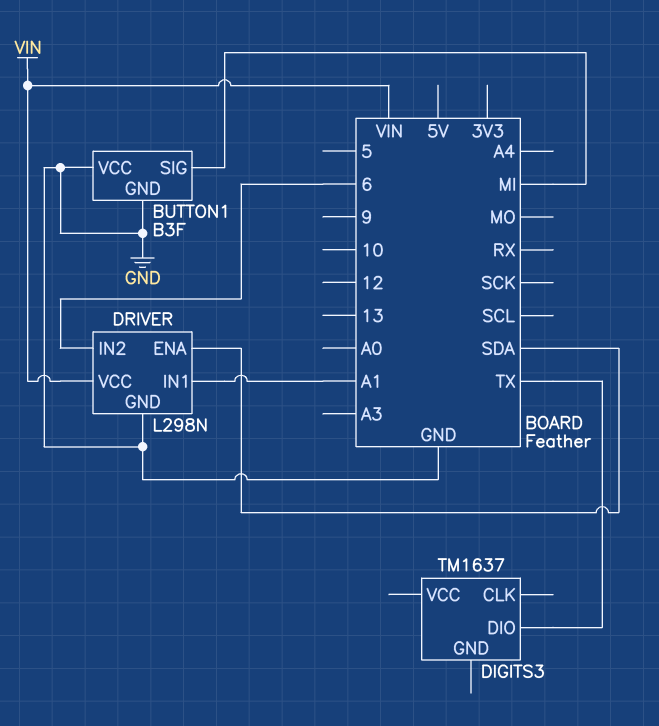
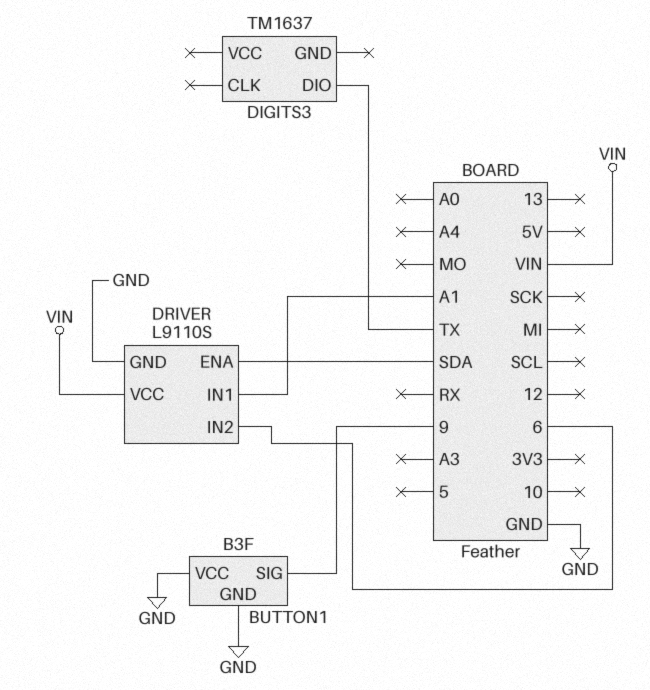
BUTTON1 pin SIG: MI -> 9
DRIVER: L298N -> L9110S

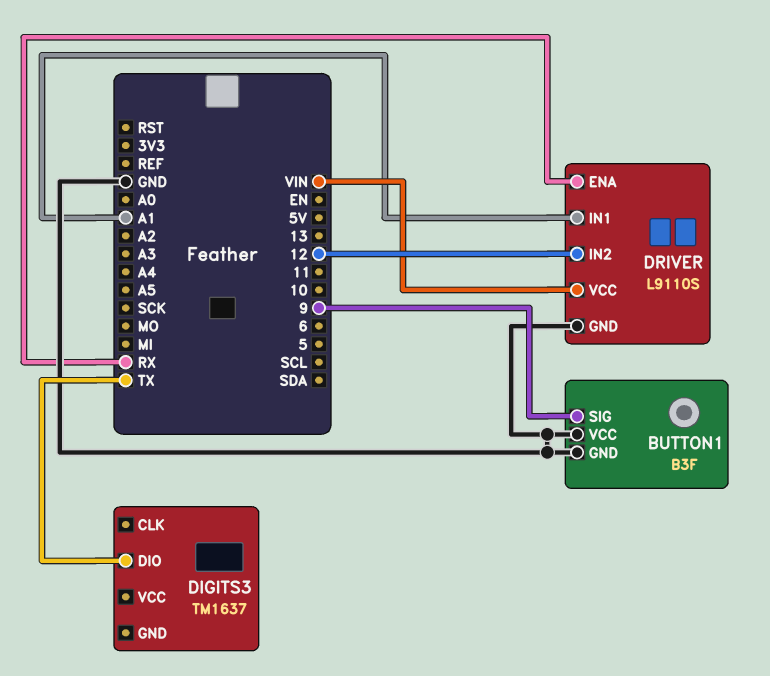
DRIVER pin ENA: SDA -> RX
DRIVER pin IN2: 6 -> 12

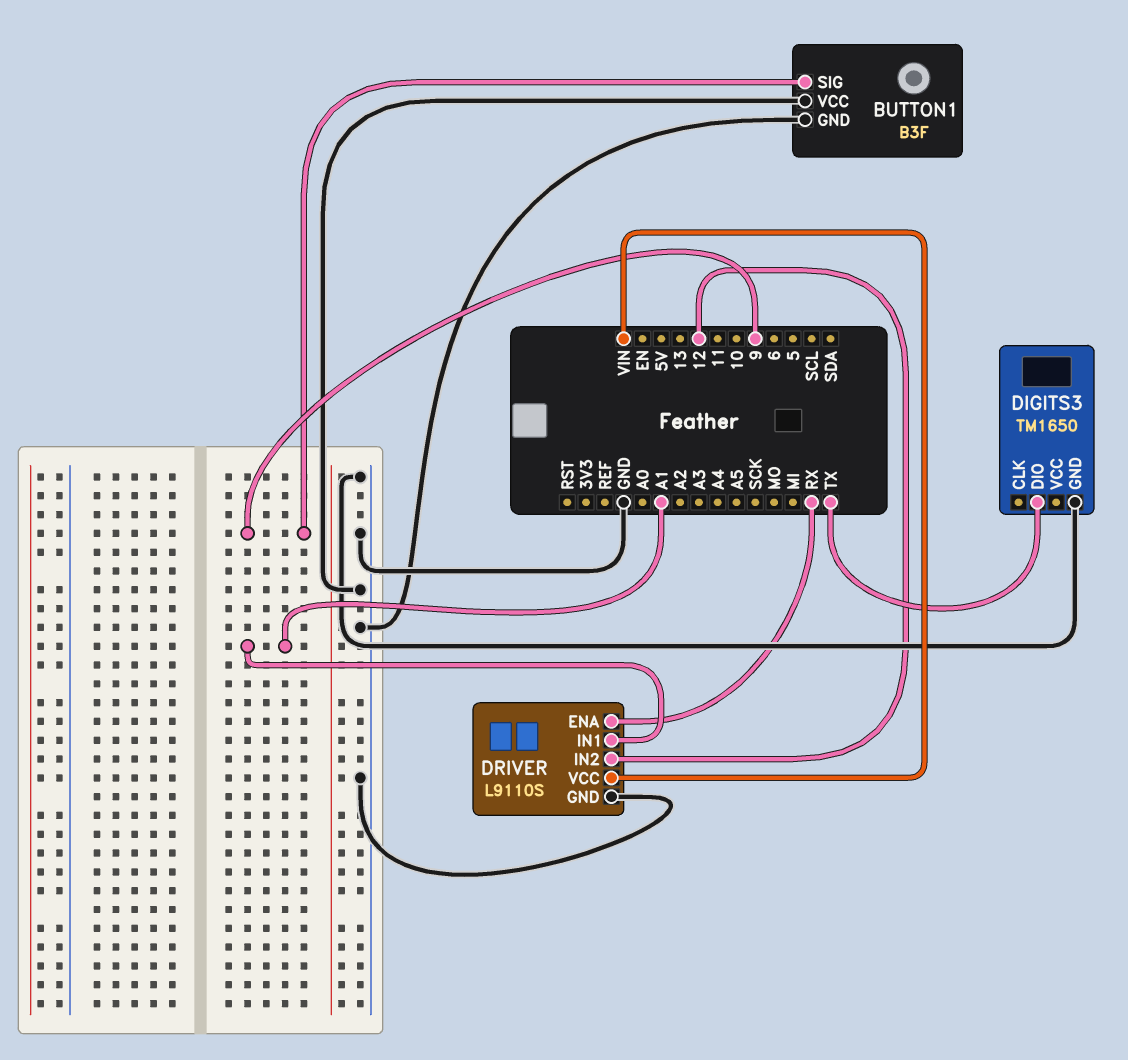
DIGITS3: TM1637 -> TM1650
DIGITS3 pin GND: none -> GND

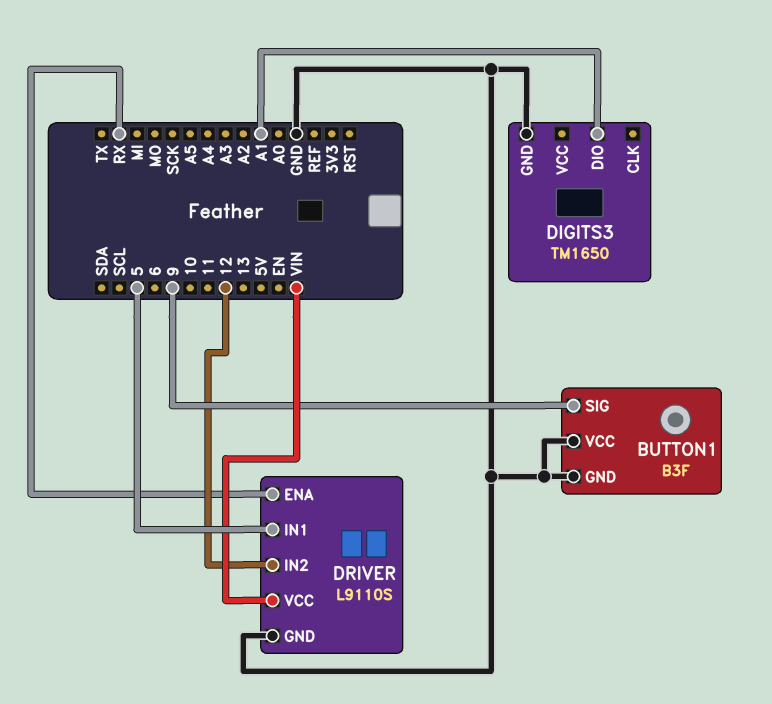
DIGITS3 pin DIO: TX -> A1
DRIVER pin IN1: A1 -> 5

